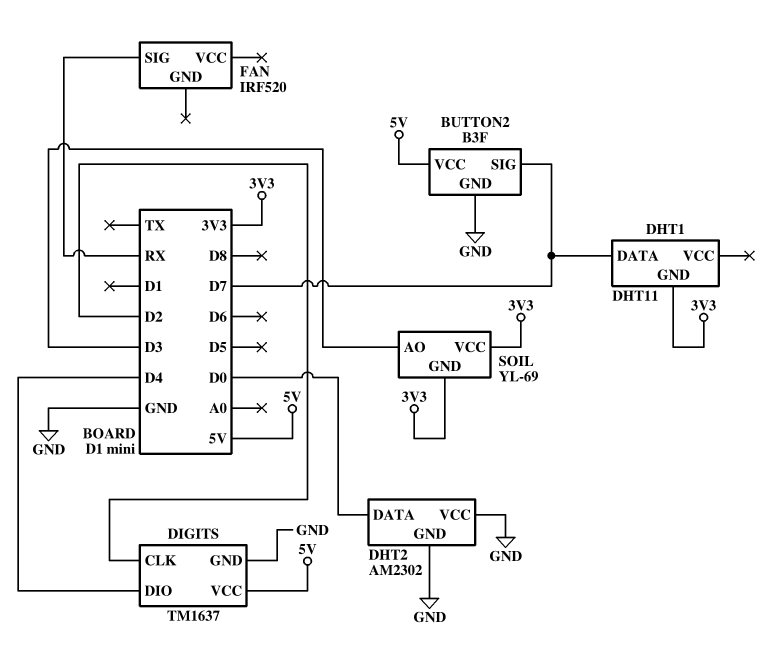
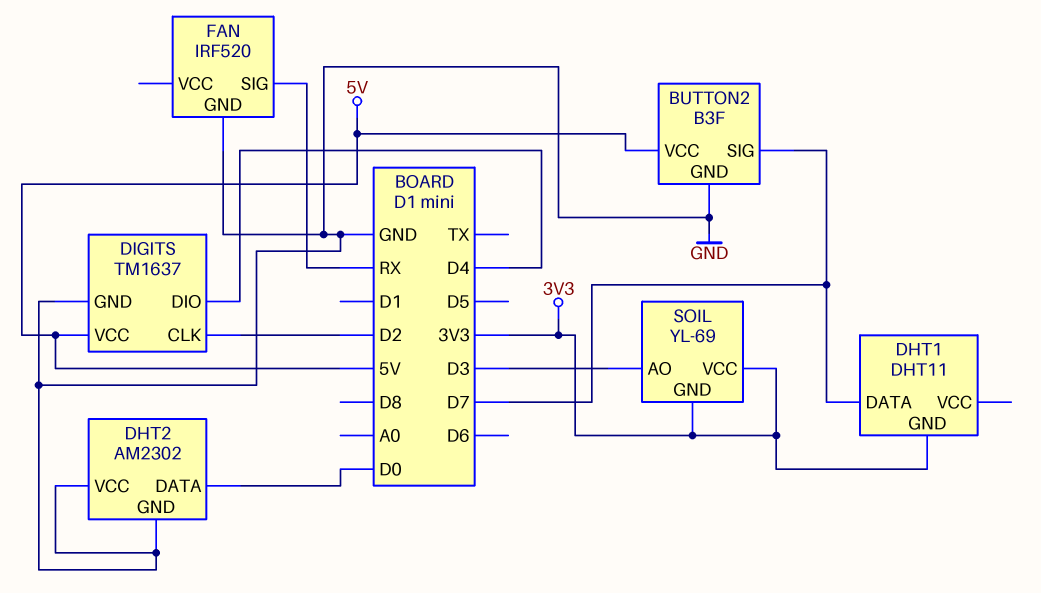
FAN pin GND: none -> GND

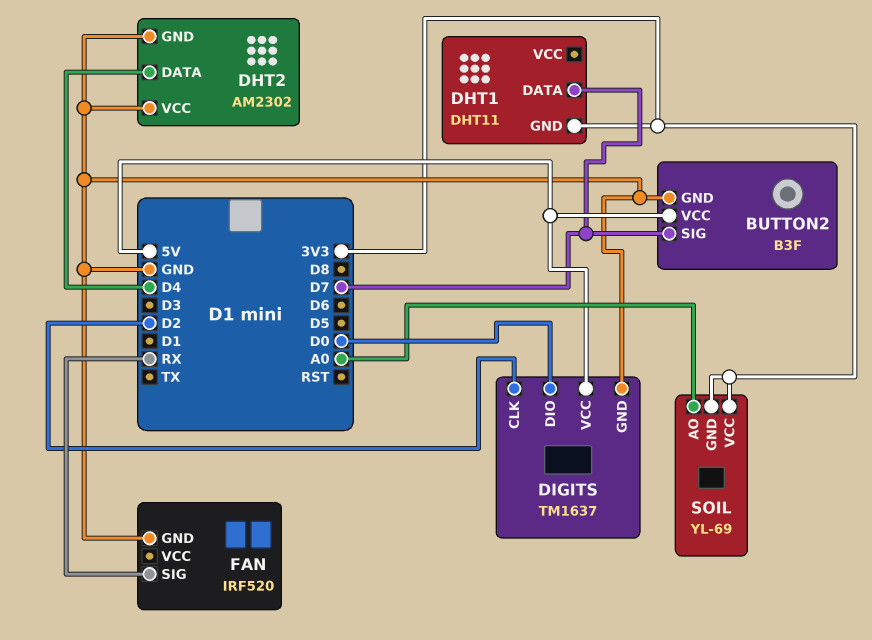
DHT2 pin DATA: D0 -> D4
DIGITS pin DIO: D4 -> D0
SOIL pin AO: D3 -> A0

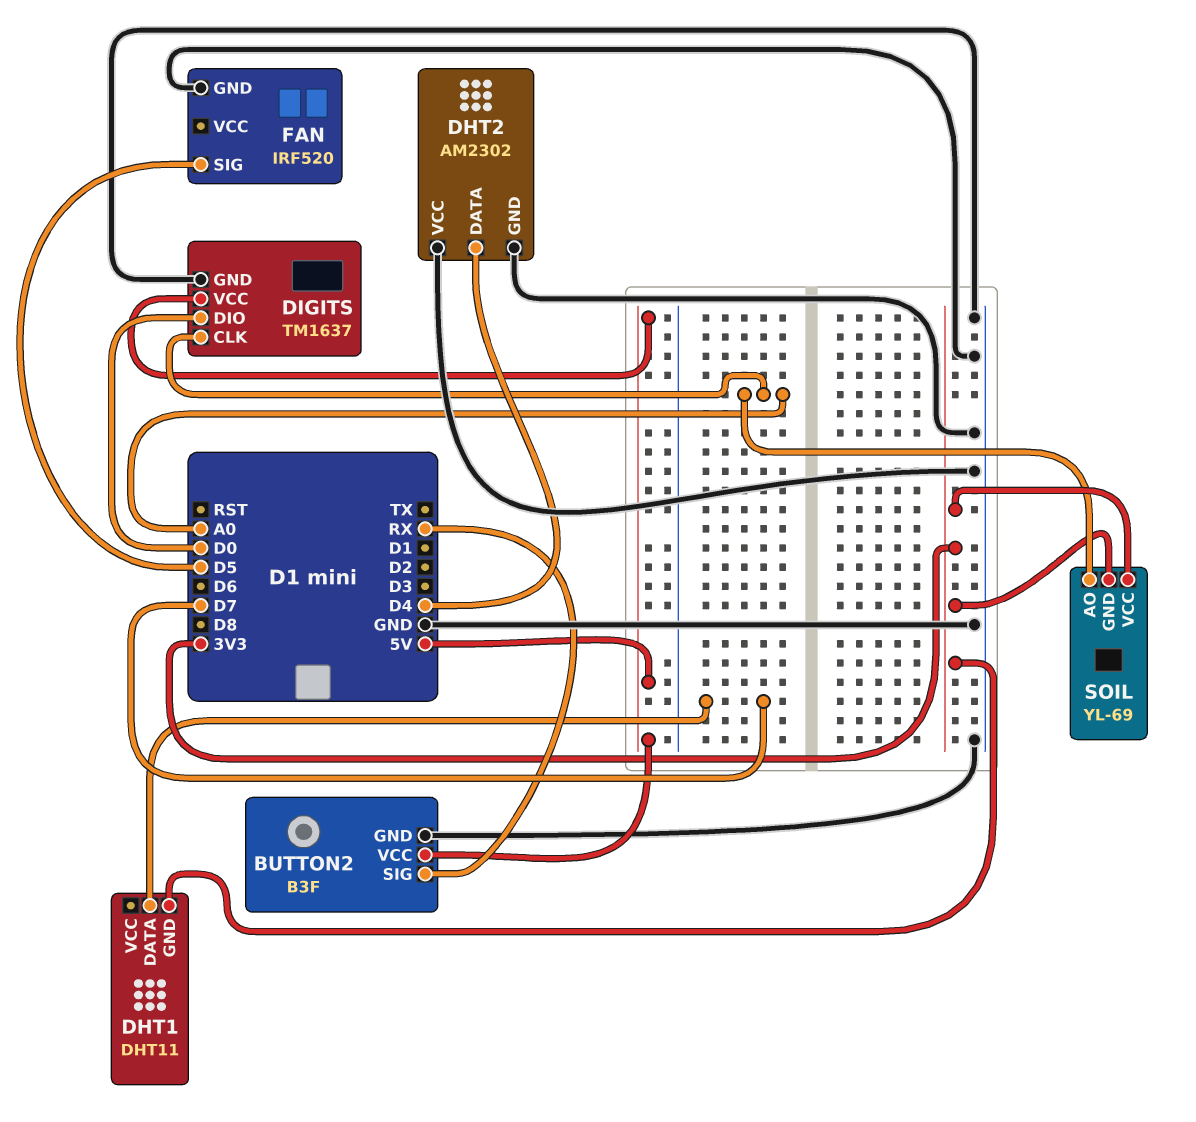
BUTTON2 pin SIG: D7 -> RX
DIGITS pin CLK: D2 -> A0
FAN pin SIG: RX -> D5

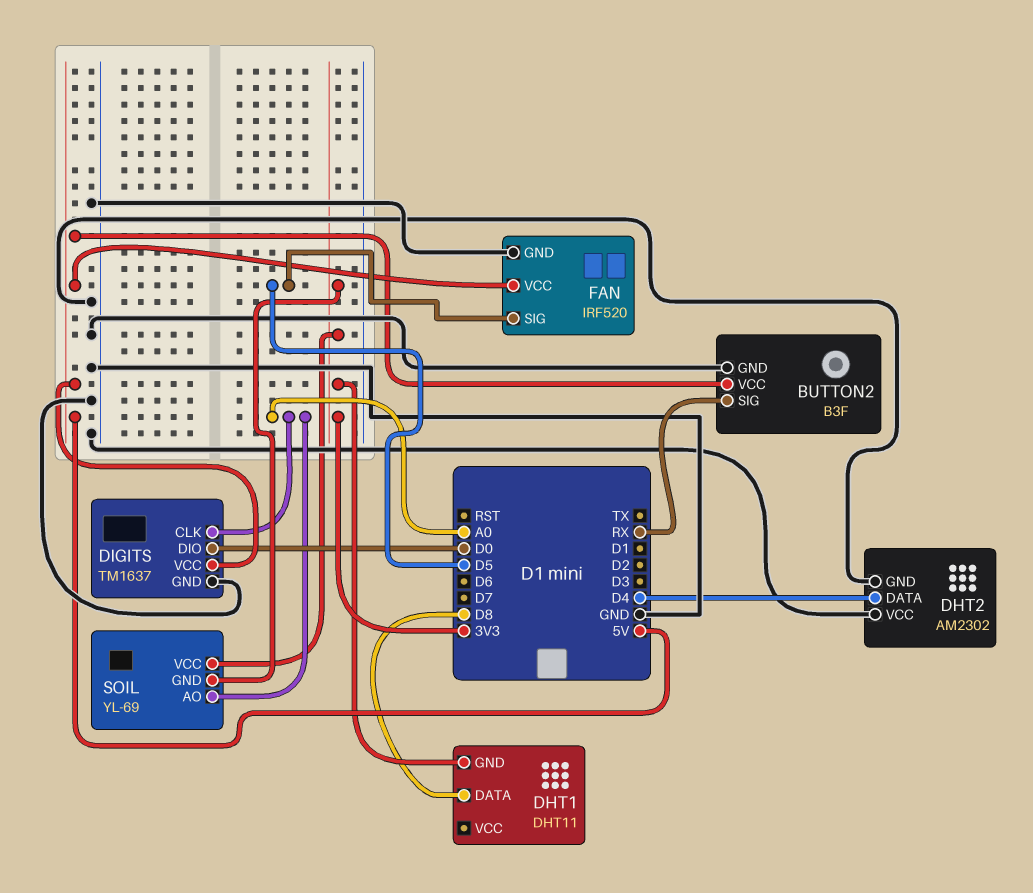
DHT1 pin DATA: D7 -> D8
FAN pin VCC: none -> 5V

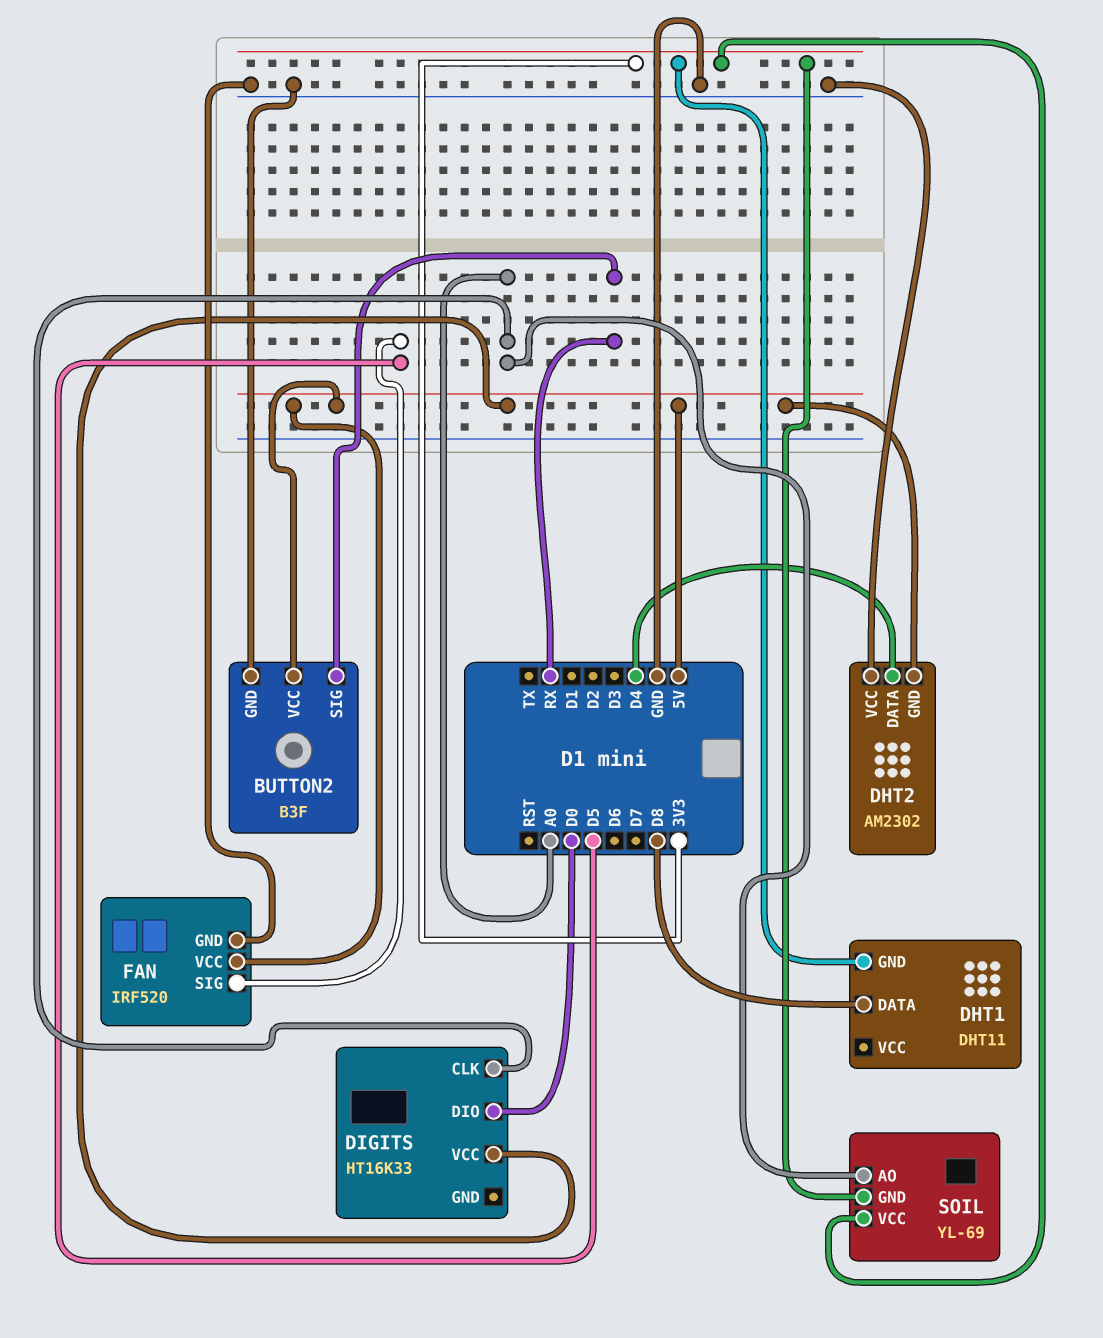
DHT2 pin GND: GND -> 5V
DIGITS: TM1637 -> HT16K33
DIGITS pin GND: GND -> none

